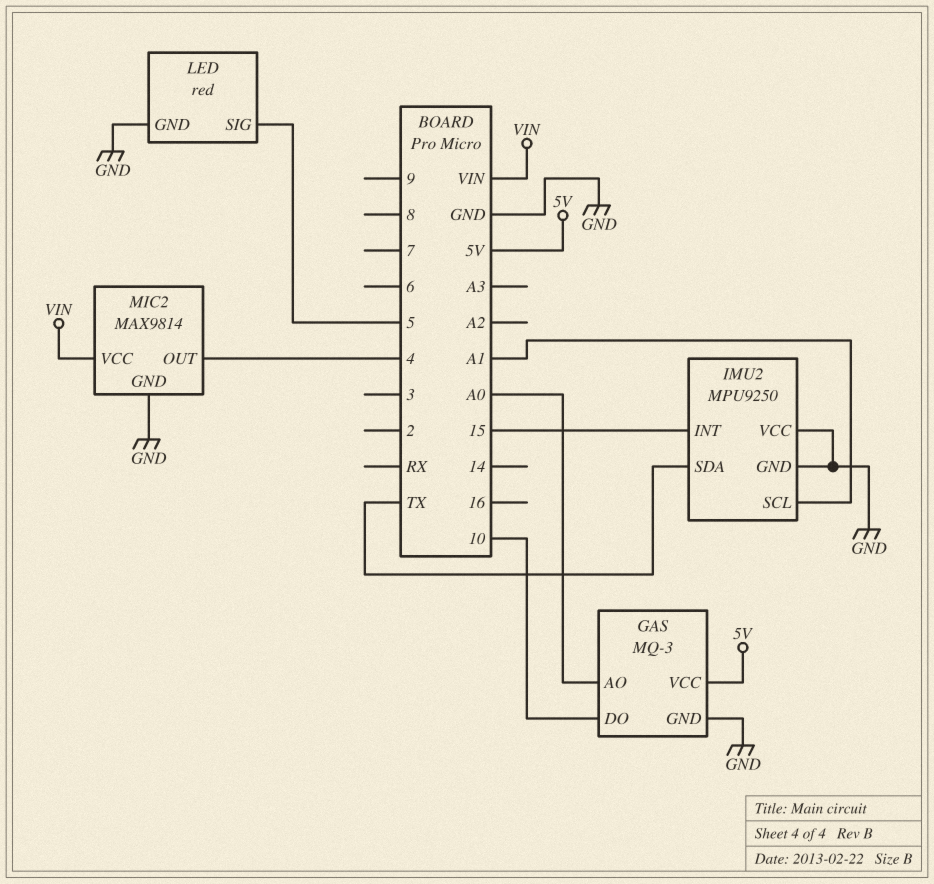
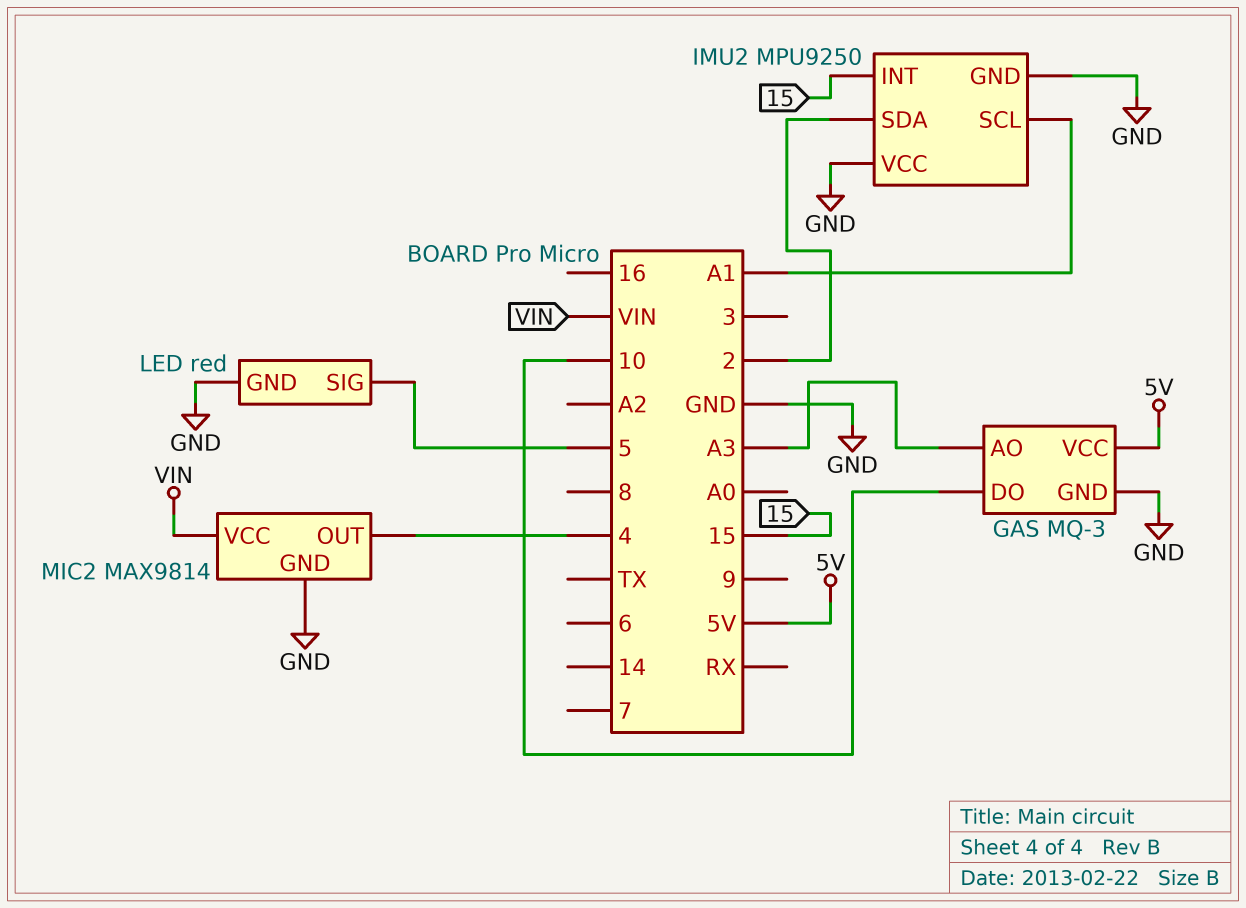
GAS pin AO: A0 -> A3
IMU2 pin SDA: TX -> 2

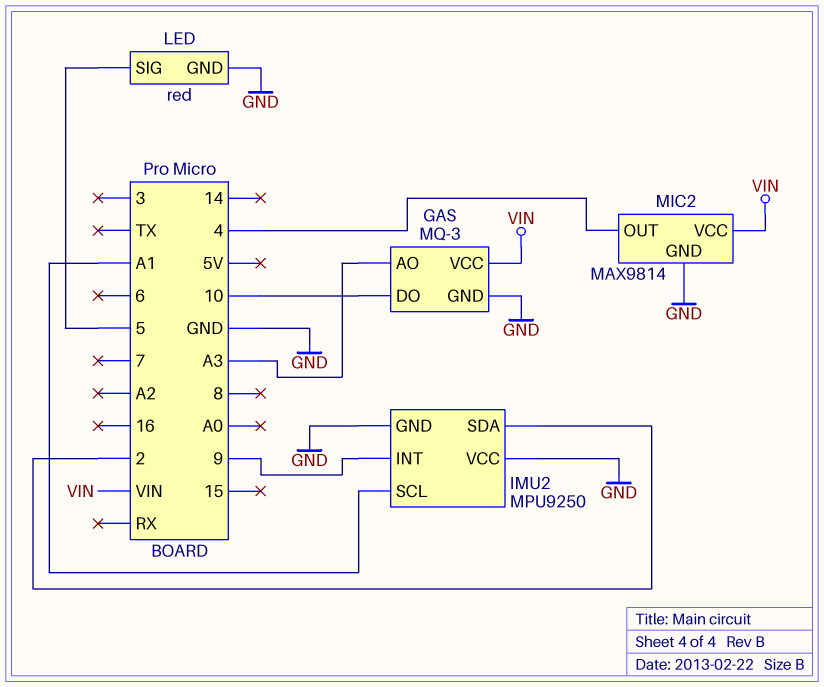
GAS pin VCC: 5V -> VIN
IMU2 pin INT: 15 -> 9

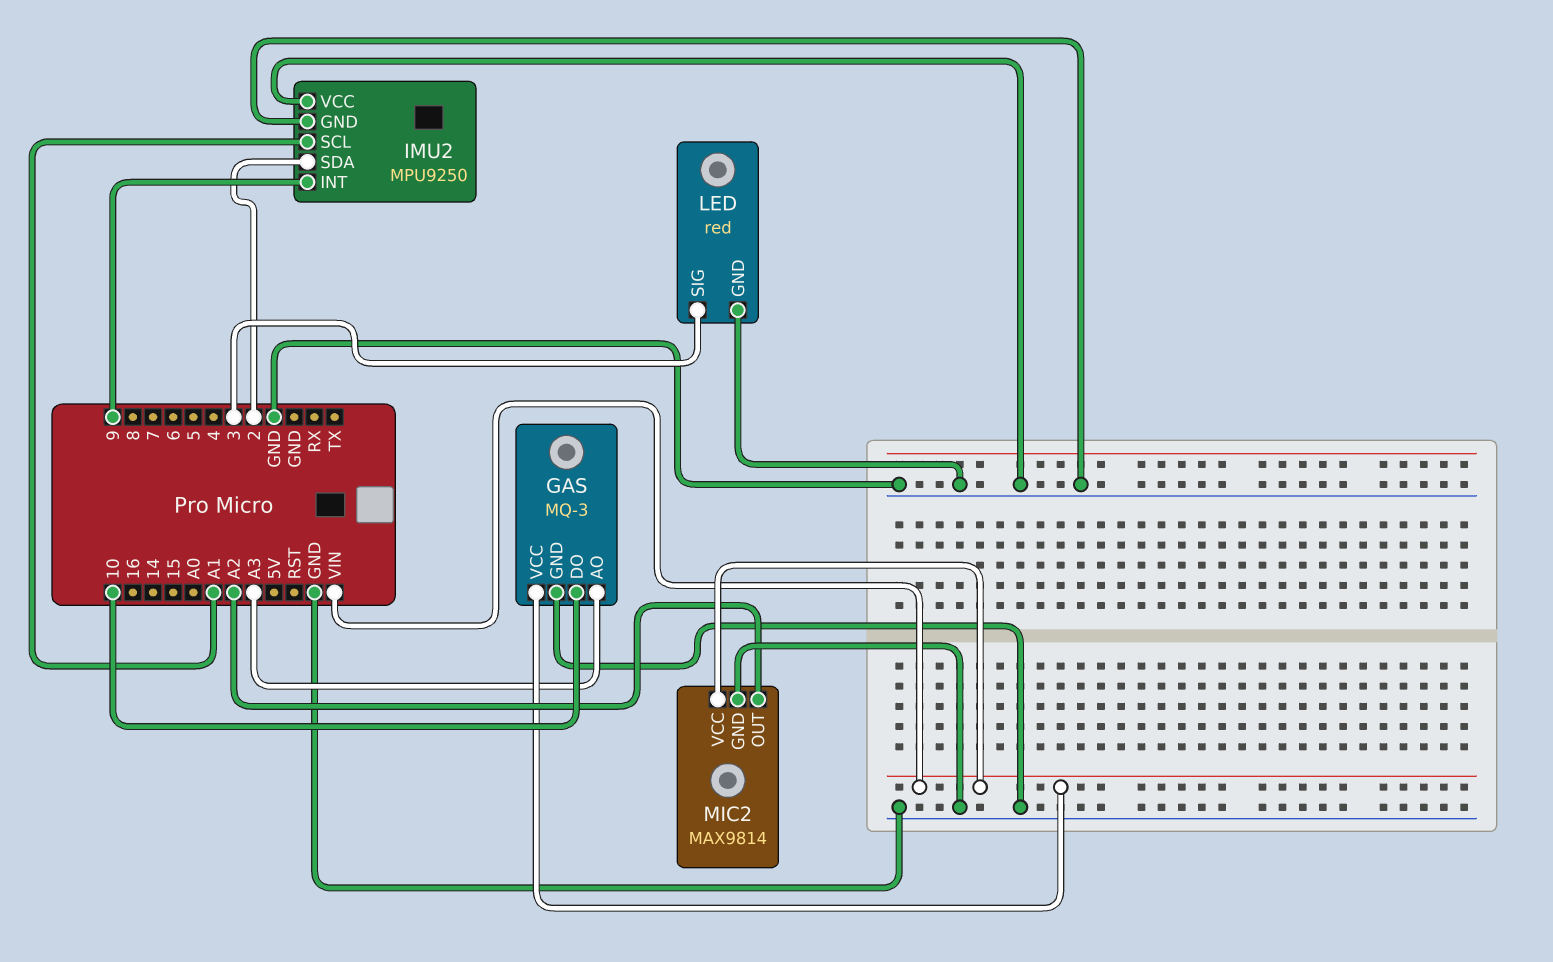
LED pin SIG: 5 -> 3
MIC2 pin OUT: 4 -> A2

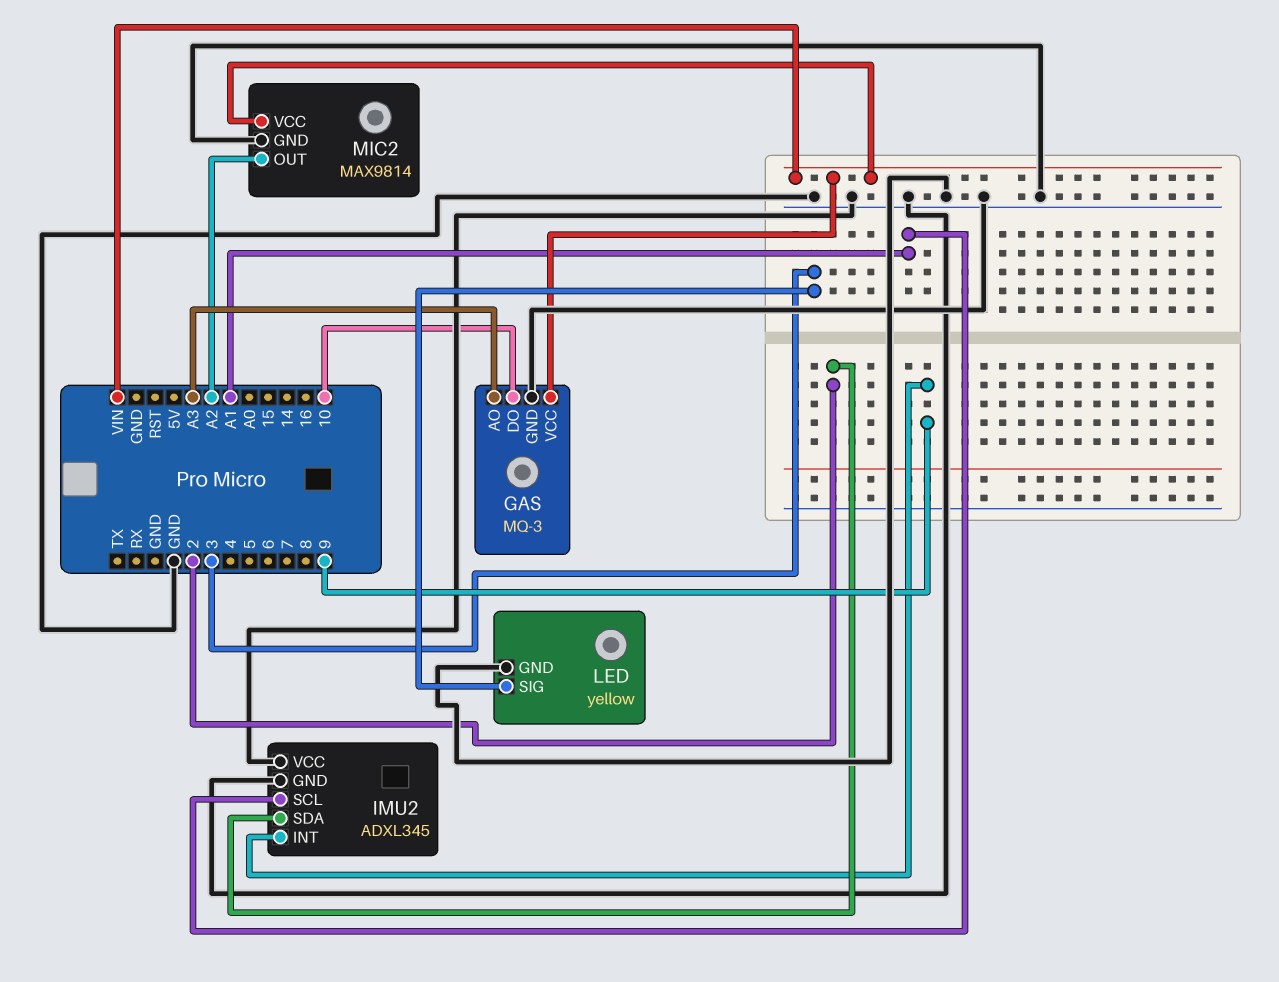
IMU2: MPU9250 -> ADXL345
LED: red -> yellow

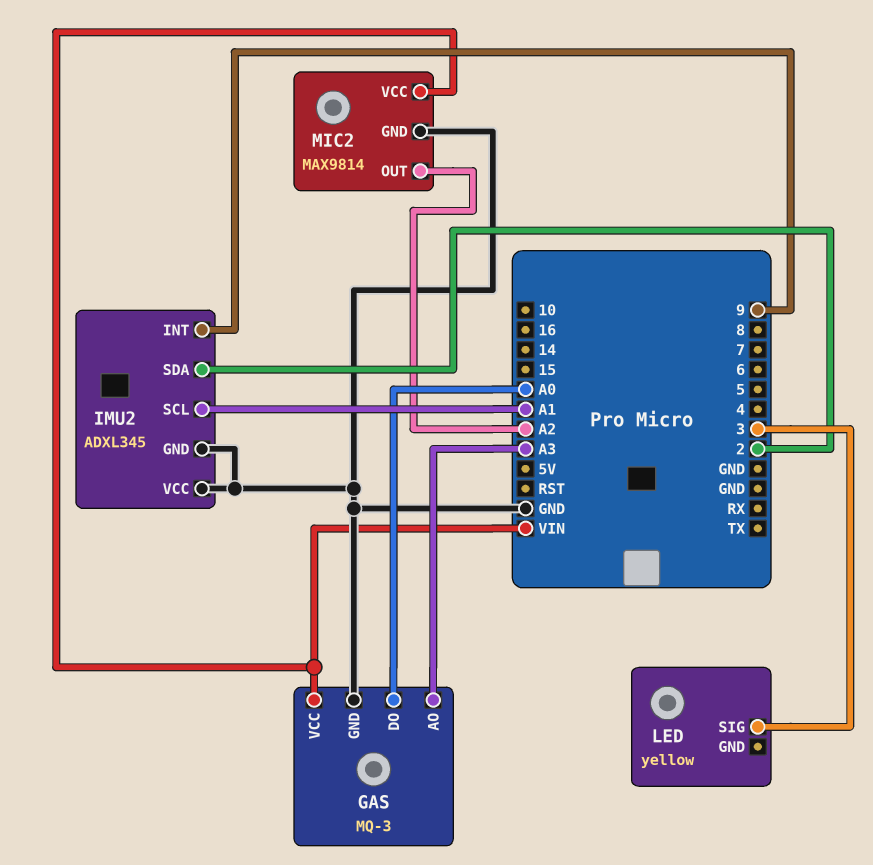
GAS pin DO: 10 -> A0
LED pin GND: GND -> none

